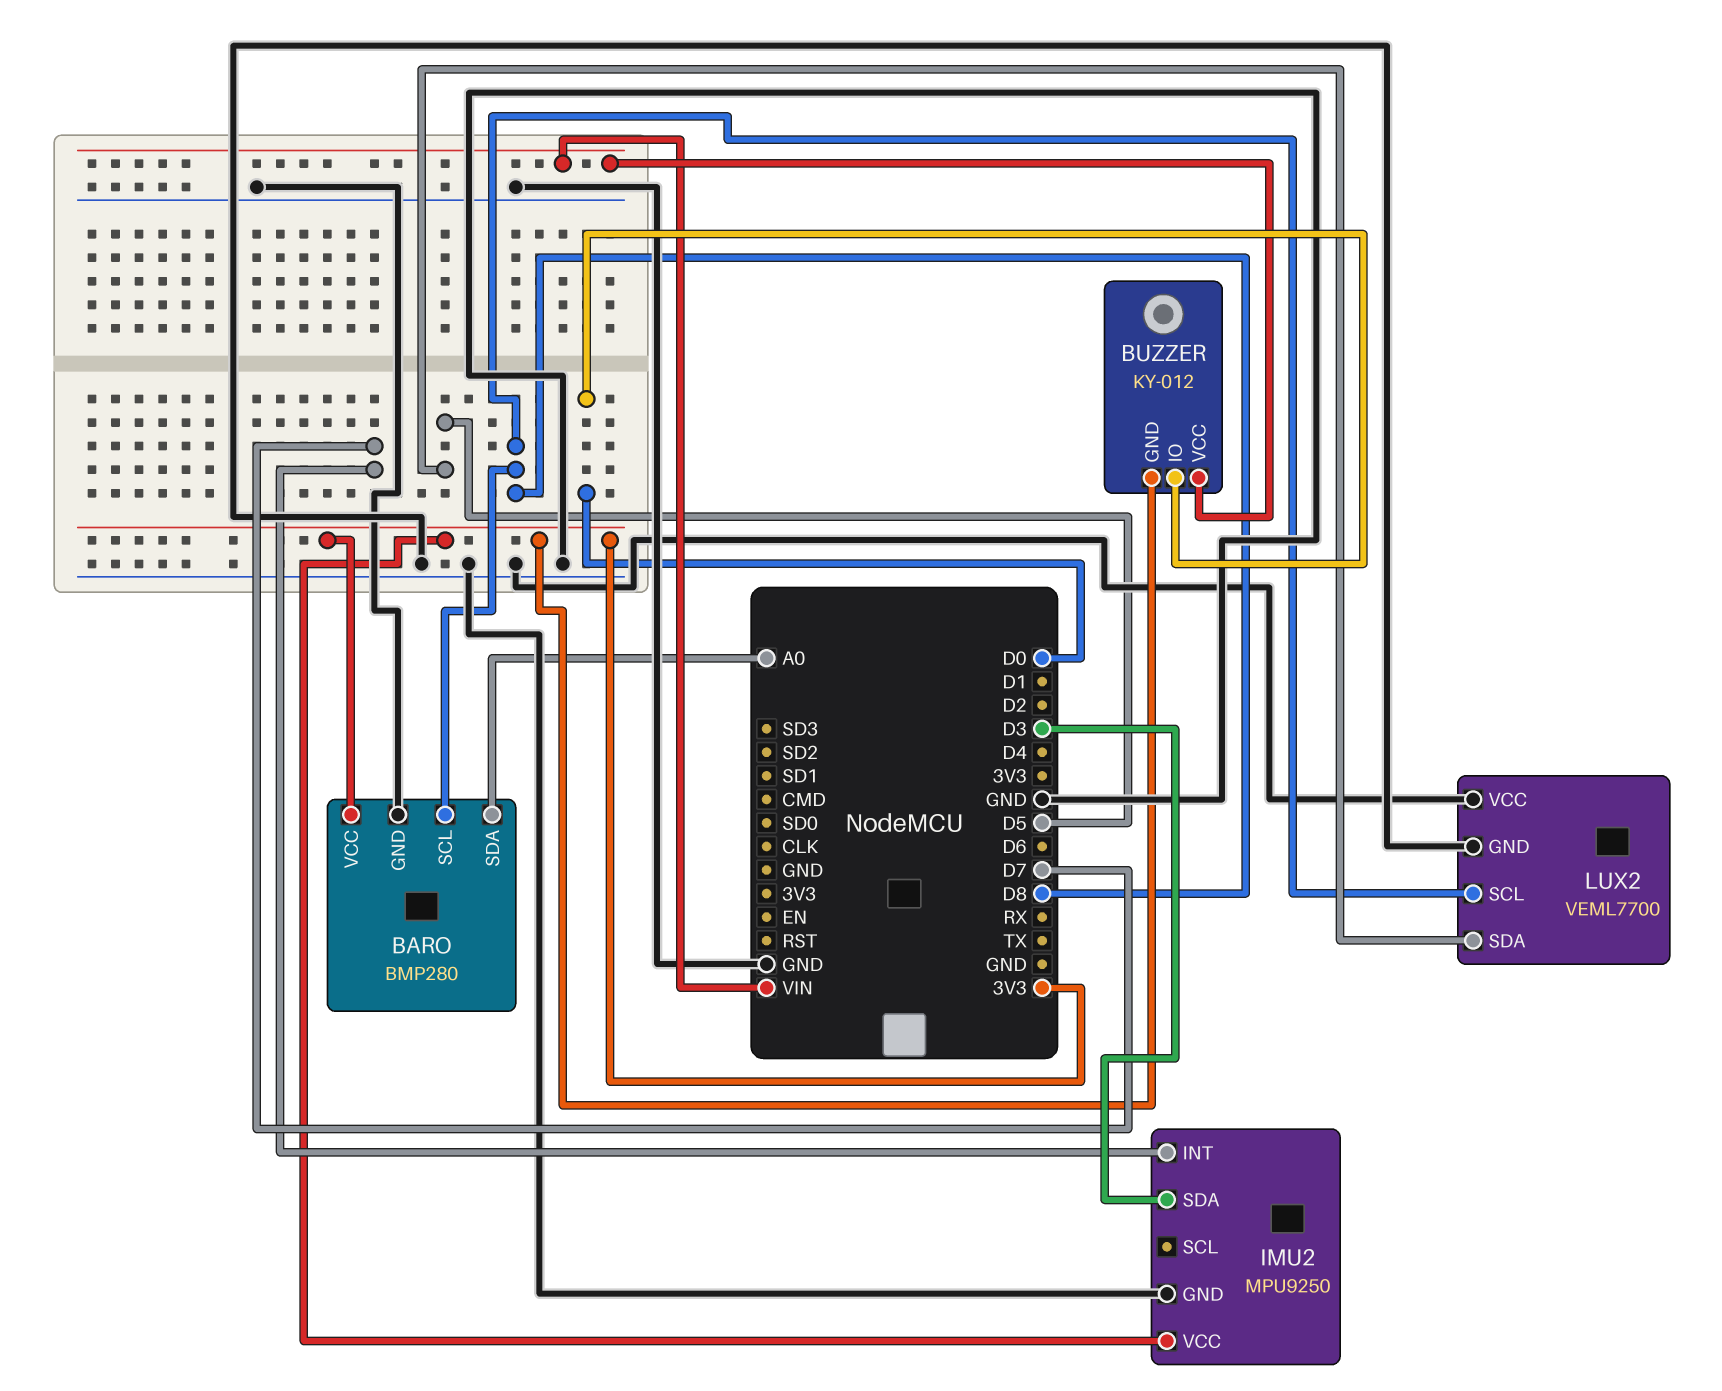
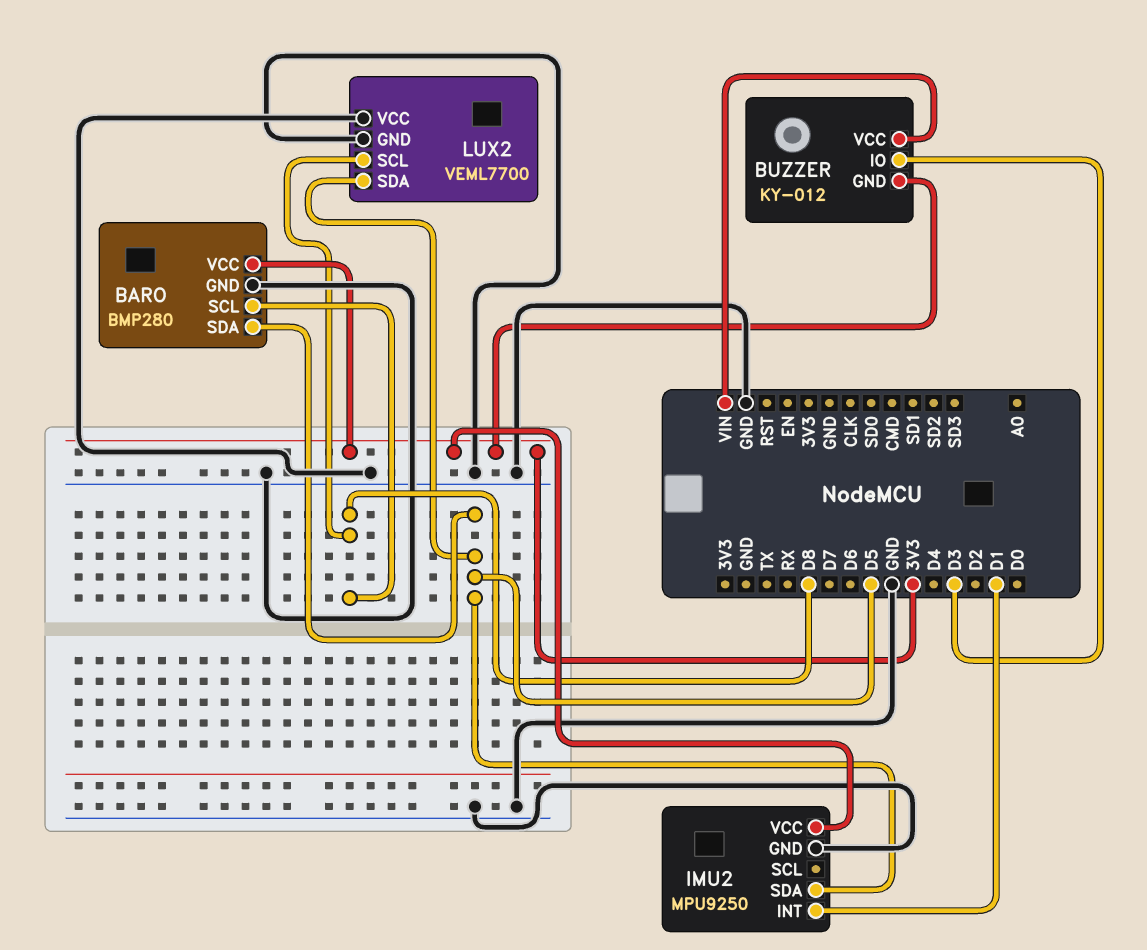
BARO pin SDA: A0 -> D5
BUZZER pin IO: D0 -> D3
IMU2 pin INT: D7 -> D1
IMU2 pin SDA: D3 -> D5

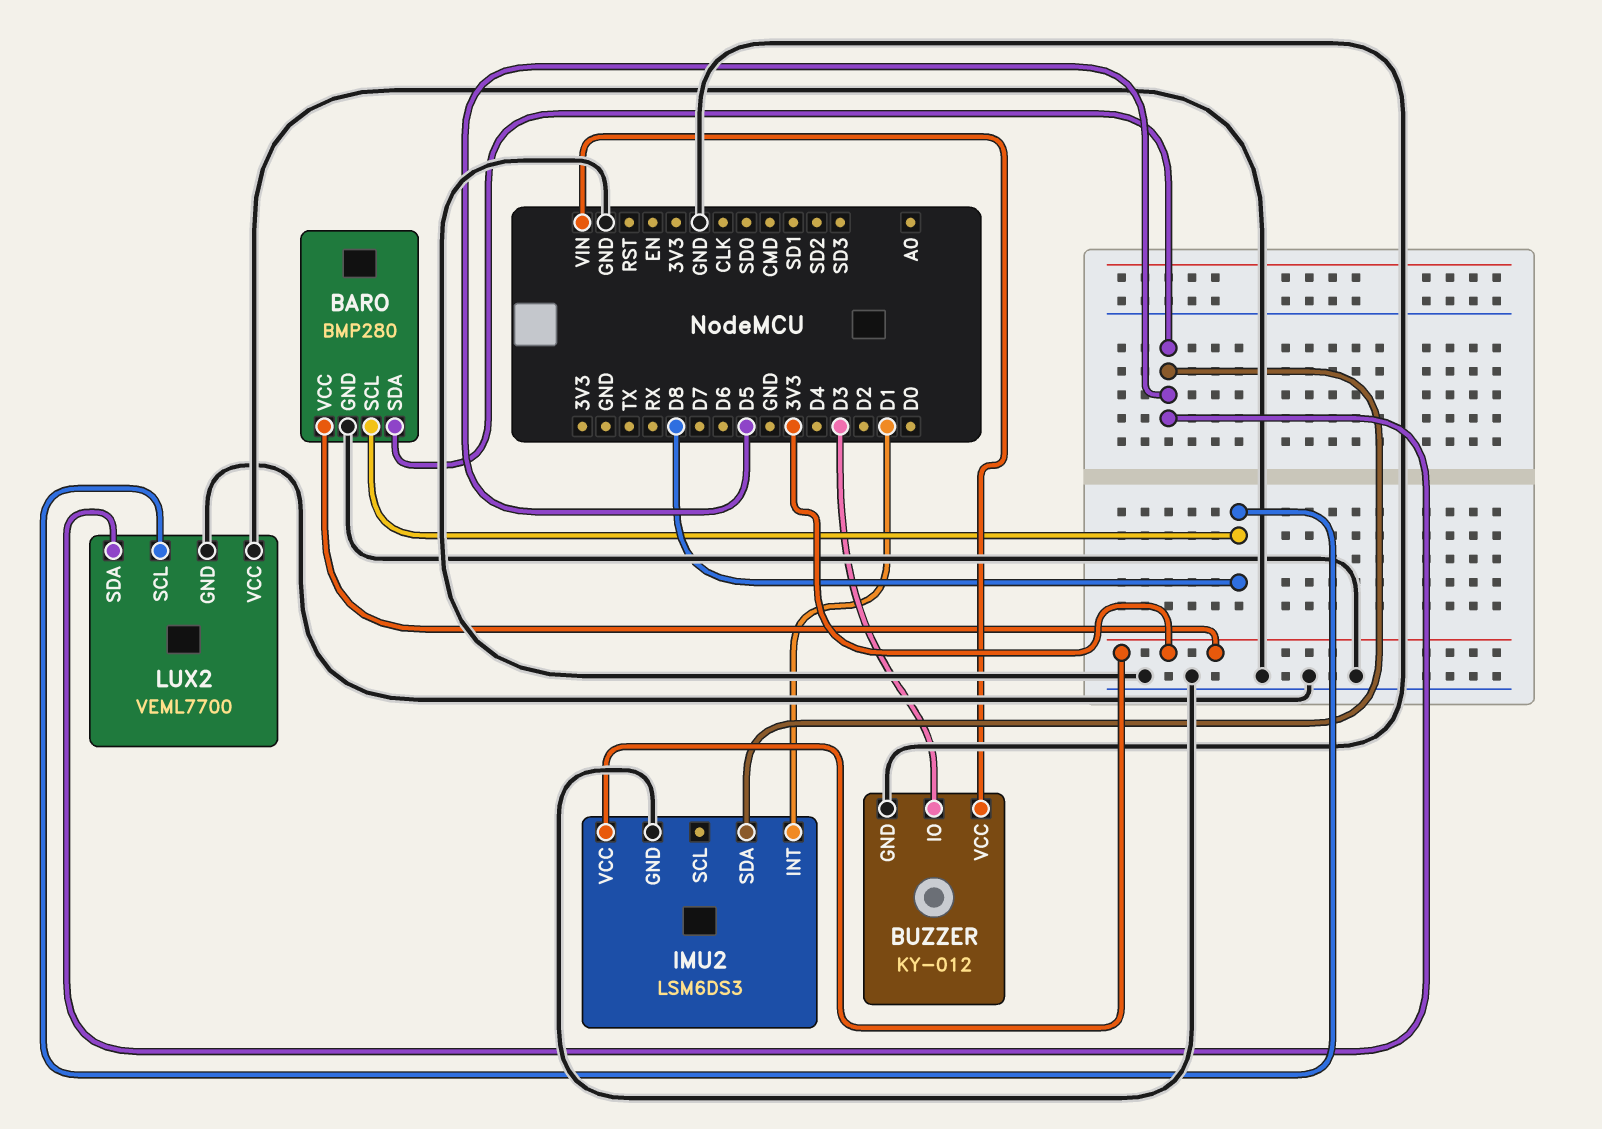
BUZZER pin GND: 3V3 -> GND
IMU2: MPU9250 -> LSM6DS3

